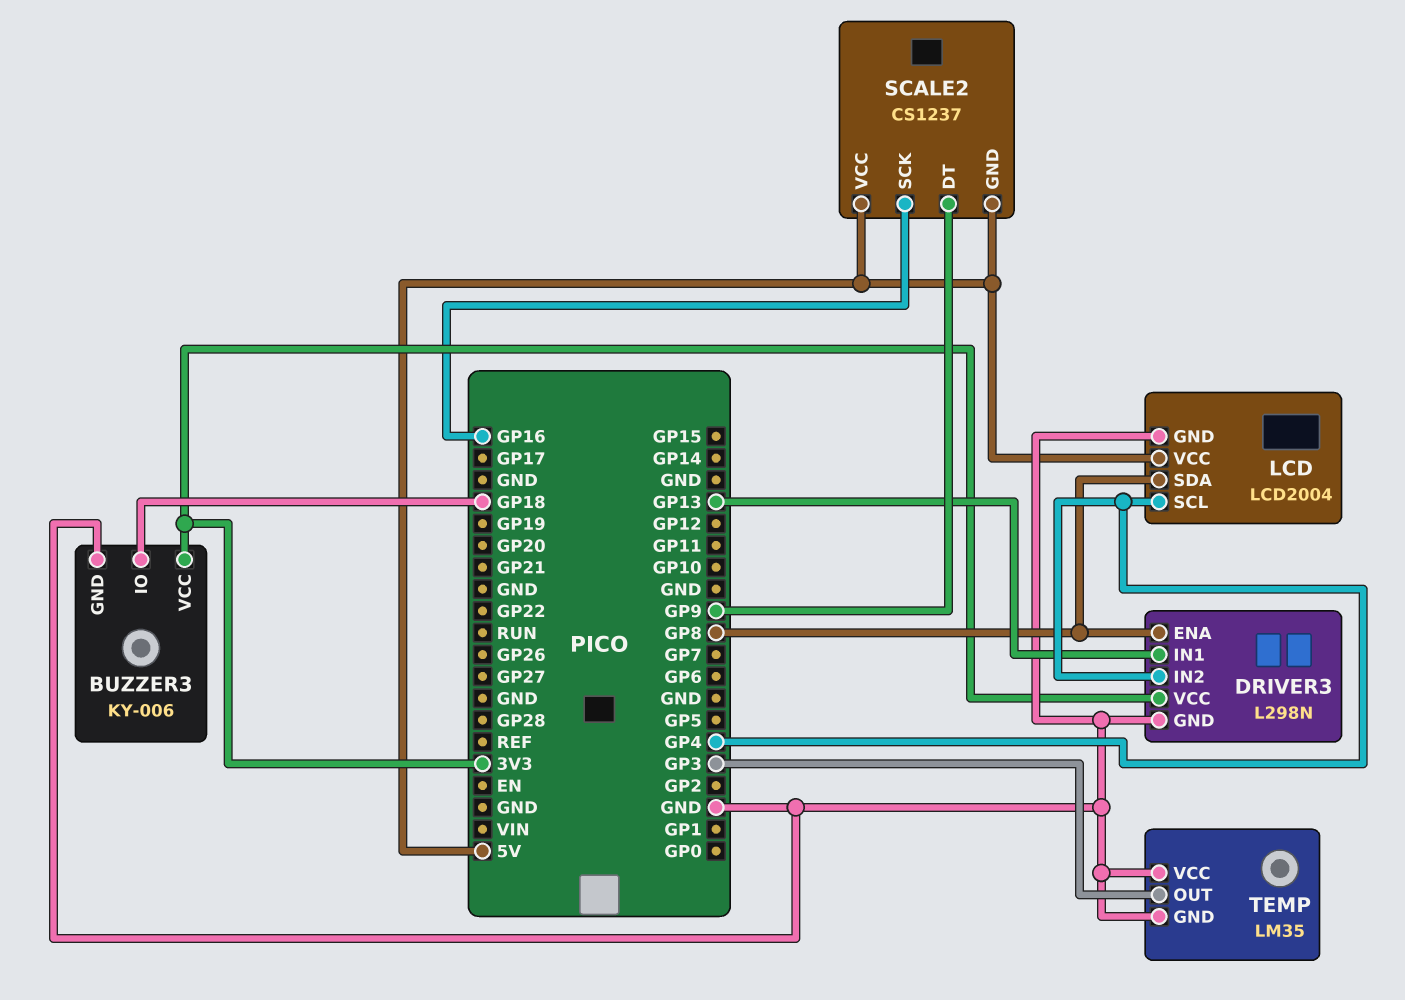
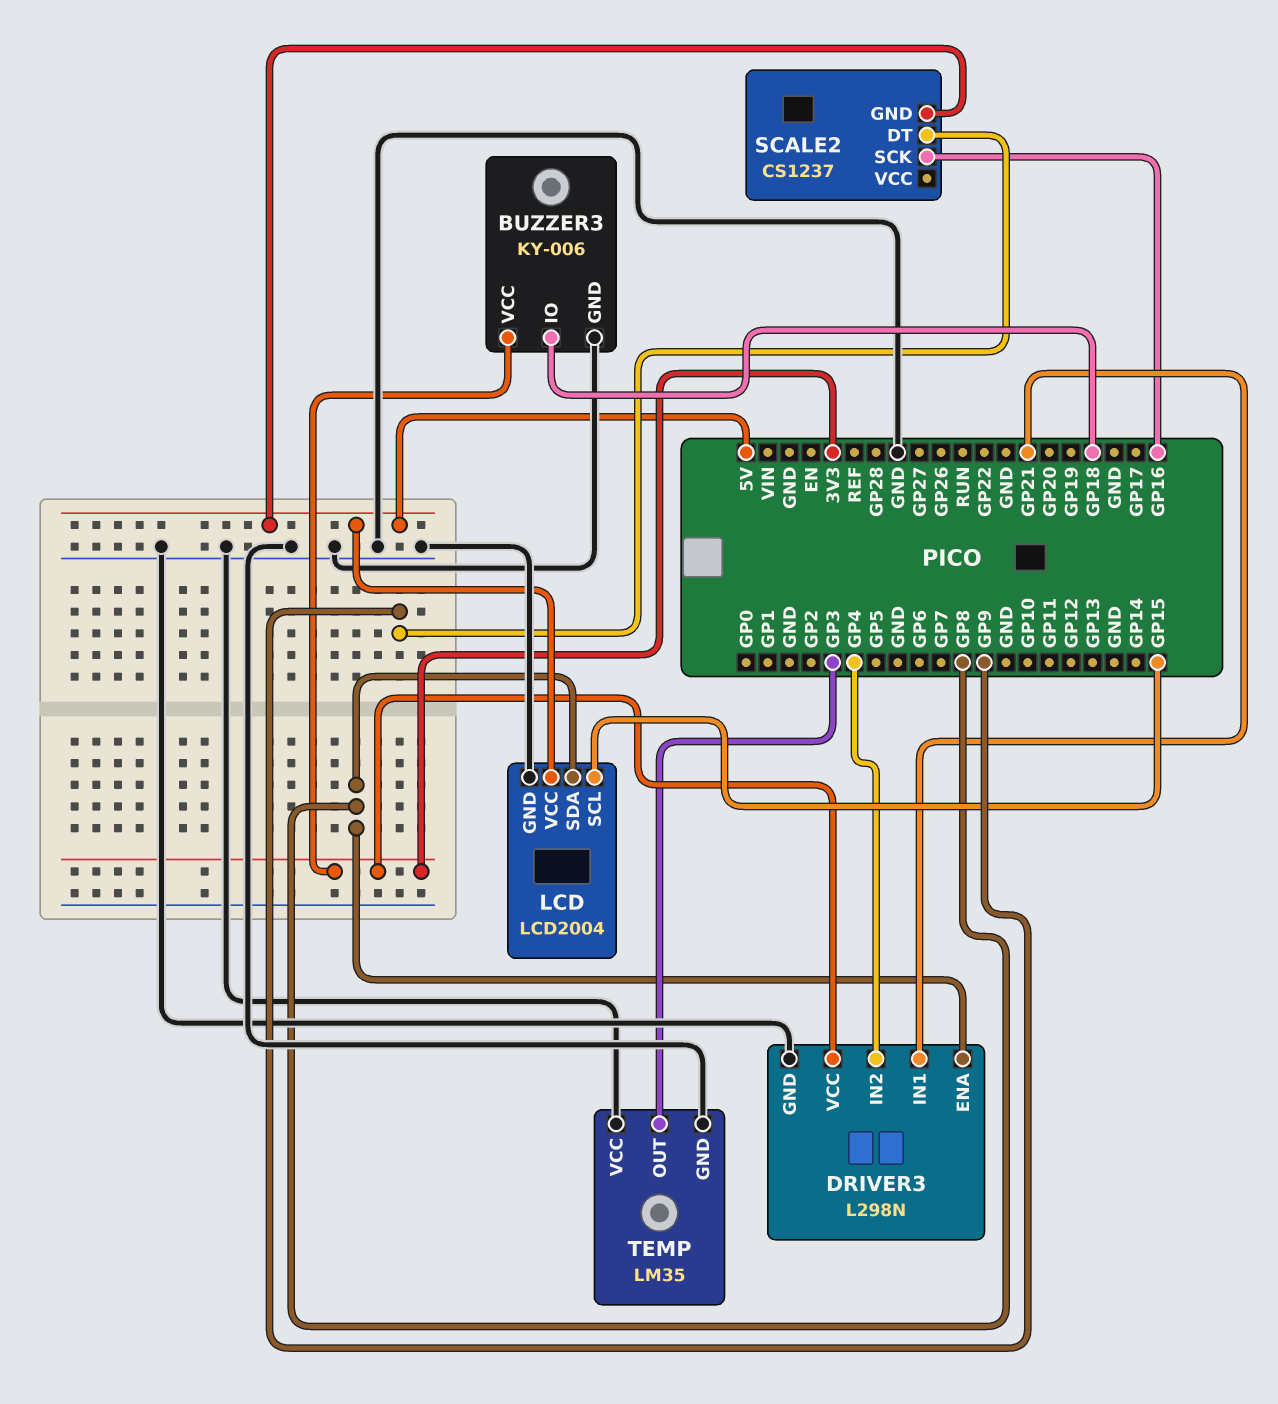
DRIVER3 pin IN1: GP13 -> GP21
LCD pin SCL: GP4 -> GP15
SCALE2 pin VCC: 5V -> none

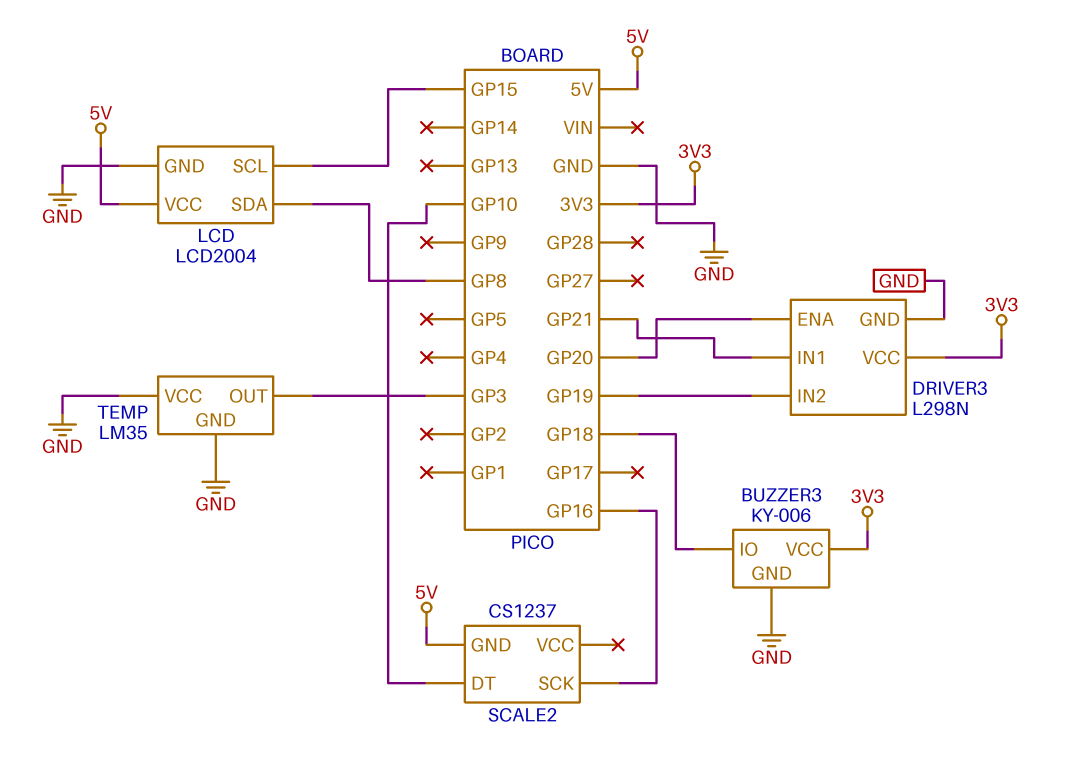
DRIVER3 pin ENA: GP8 -> GP20
DRIVER3 pin IN2: GP4 -> GP19
SCALE2 pin DT: GP9 -> GP10

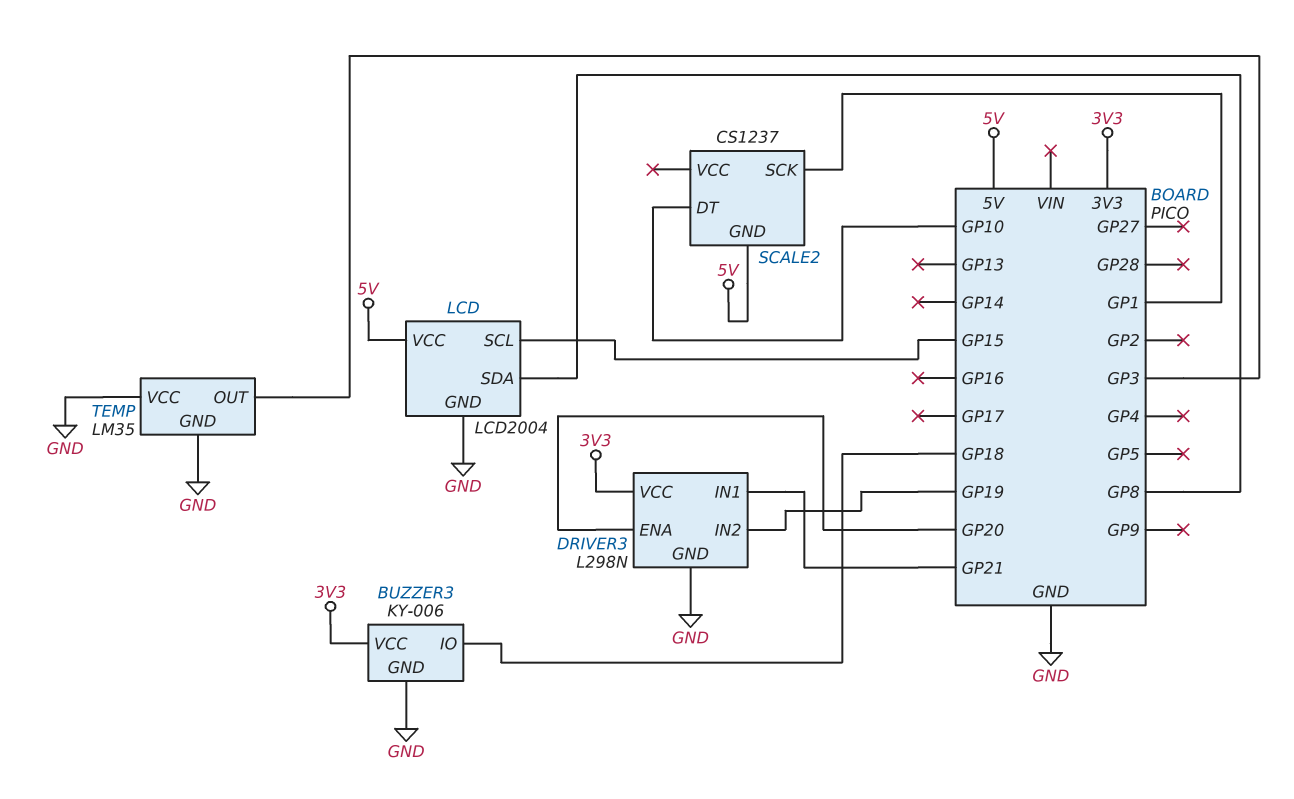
SCALE2 pin SCK: GP16 -> GP1

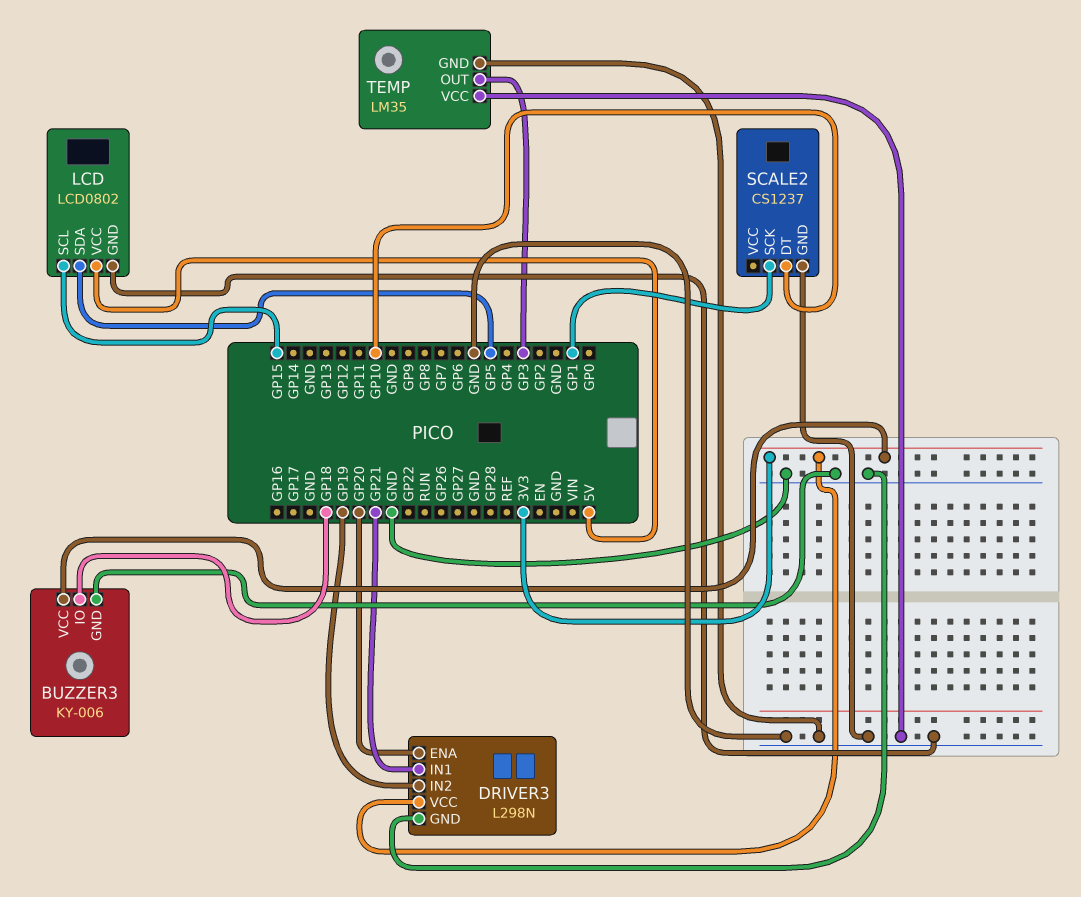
LCD: LCD2004 -> LCD0802
LCD pin SDA: GP8 -> GP5
SCALE2 pin GND: 5V -> GND

